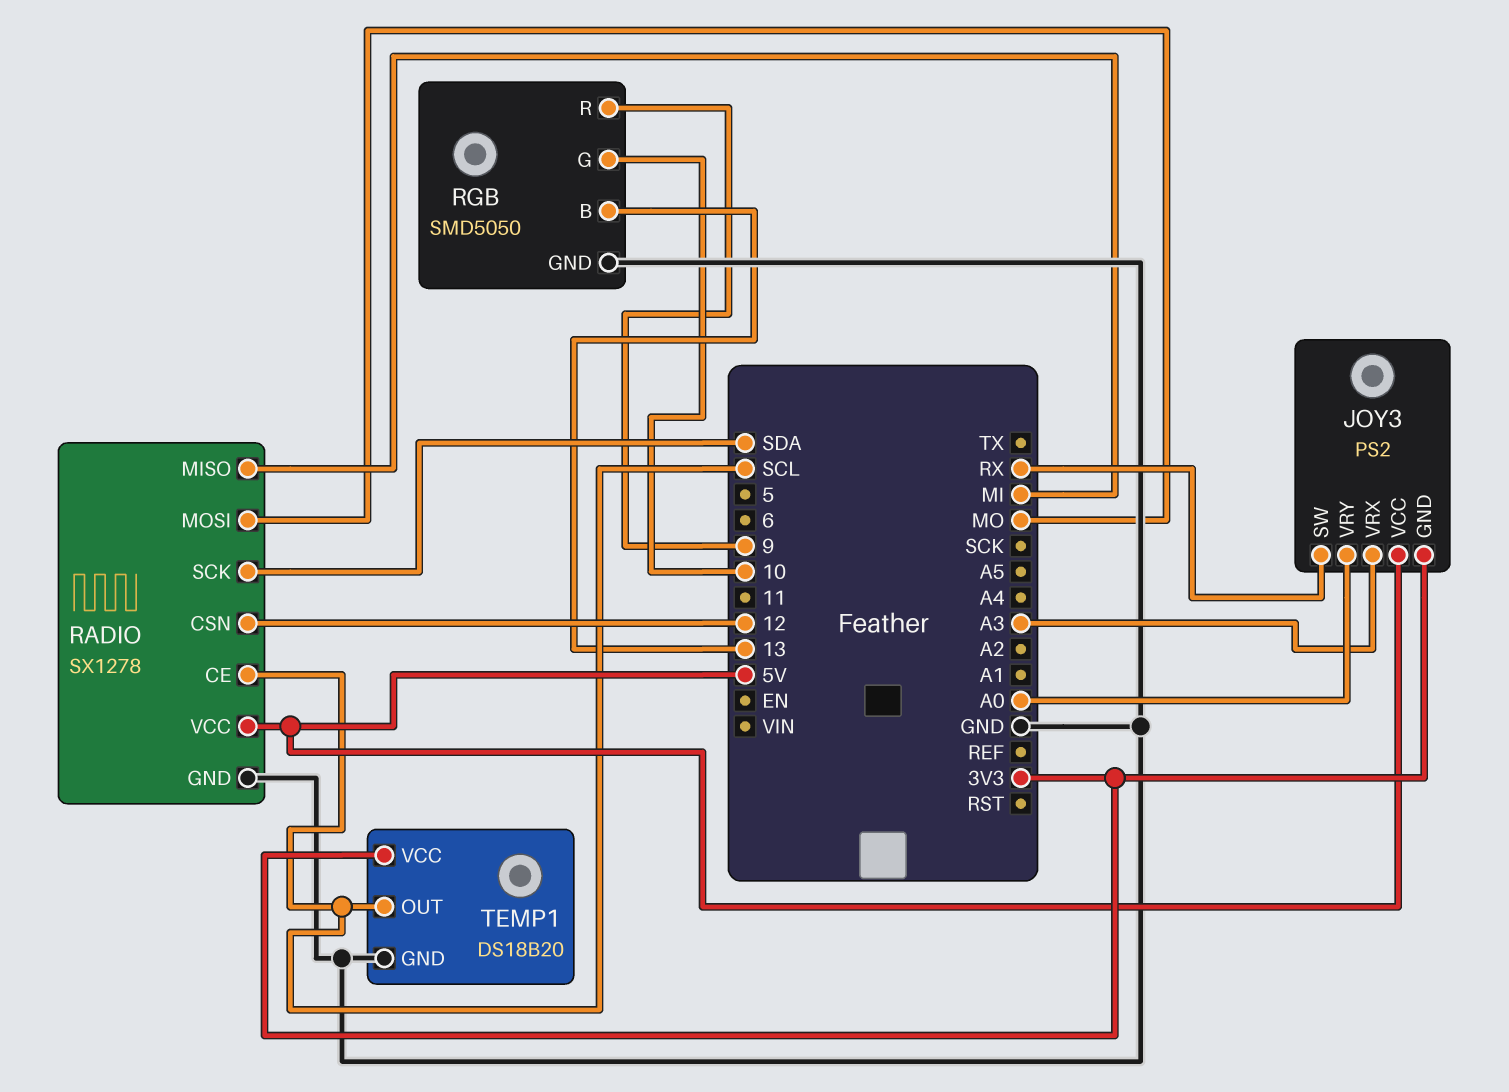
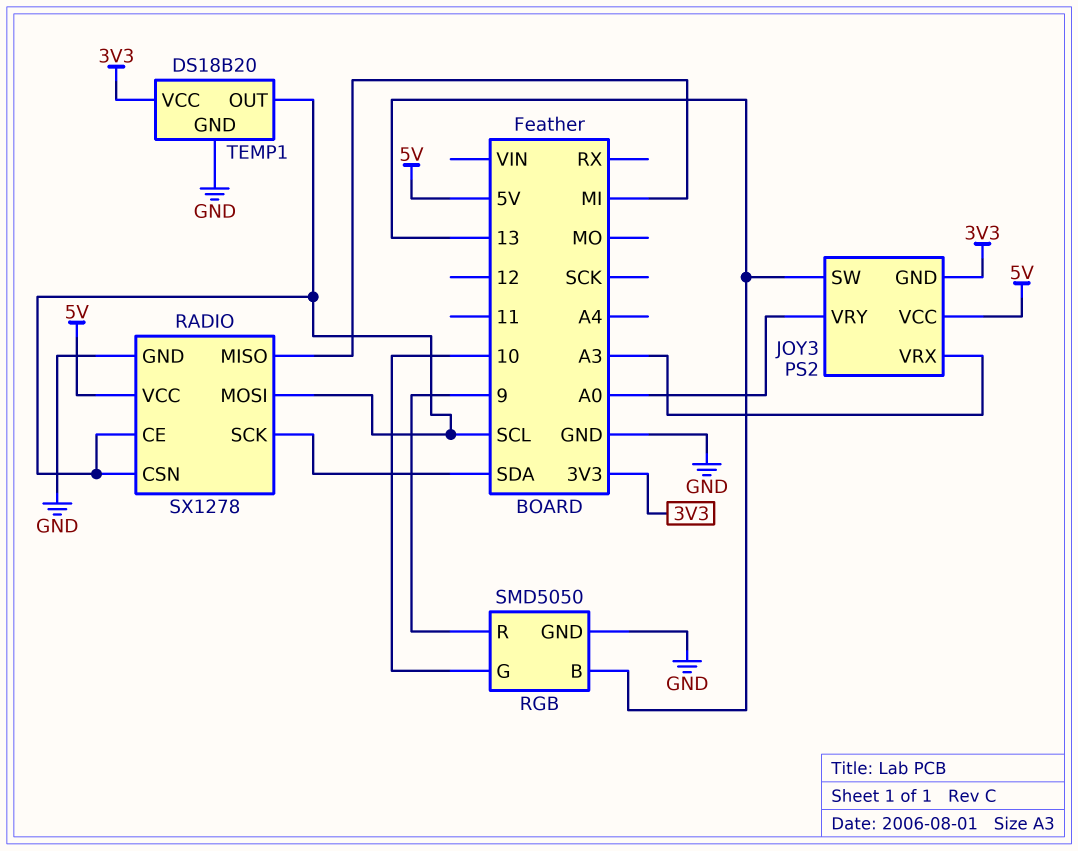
JOY3 pin SW: RX -> 13
RADIO pin CSN: 12 -> SCL
RADIO pin MOSI: MO -> SCL

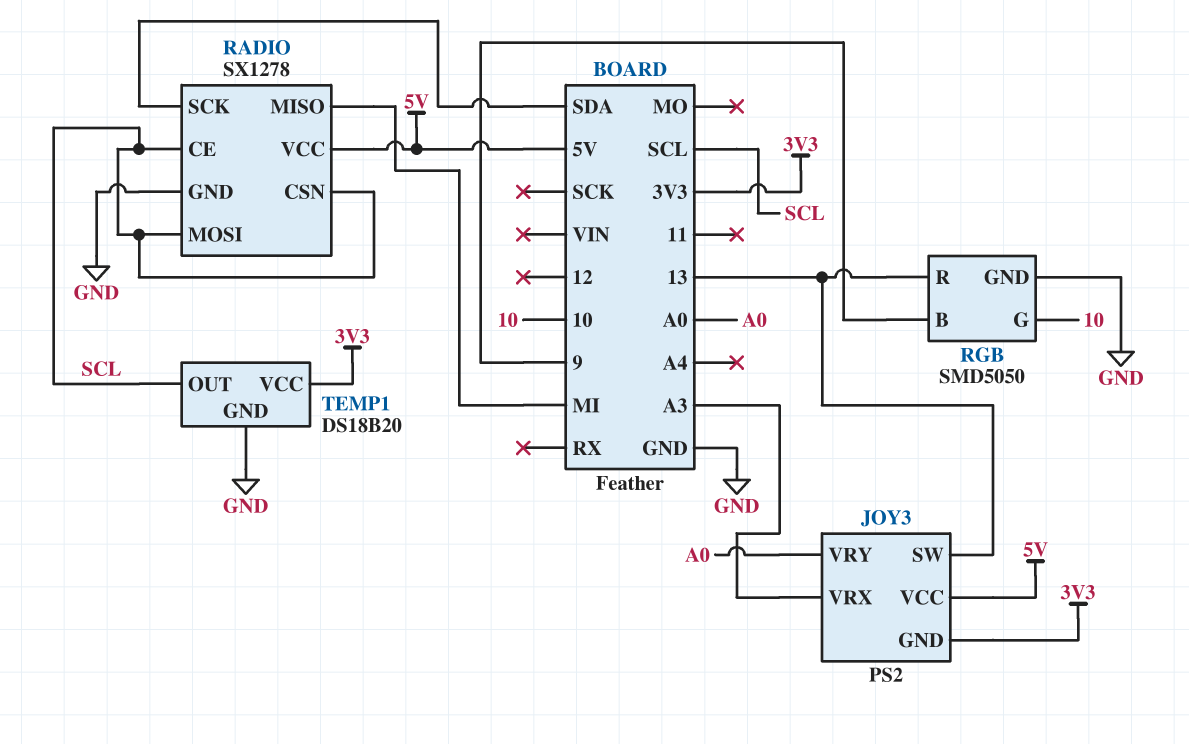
RGB pin B: 13 -> 9
RGB pin R: 9 -> 13

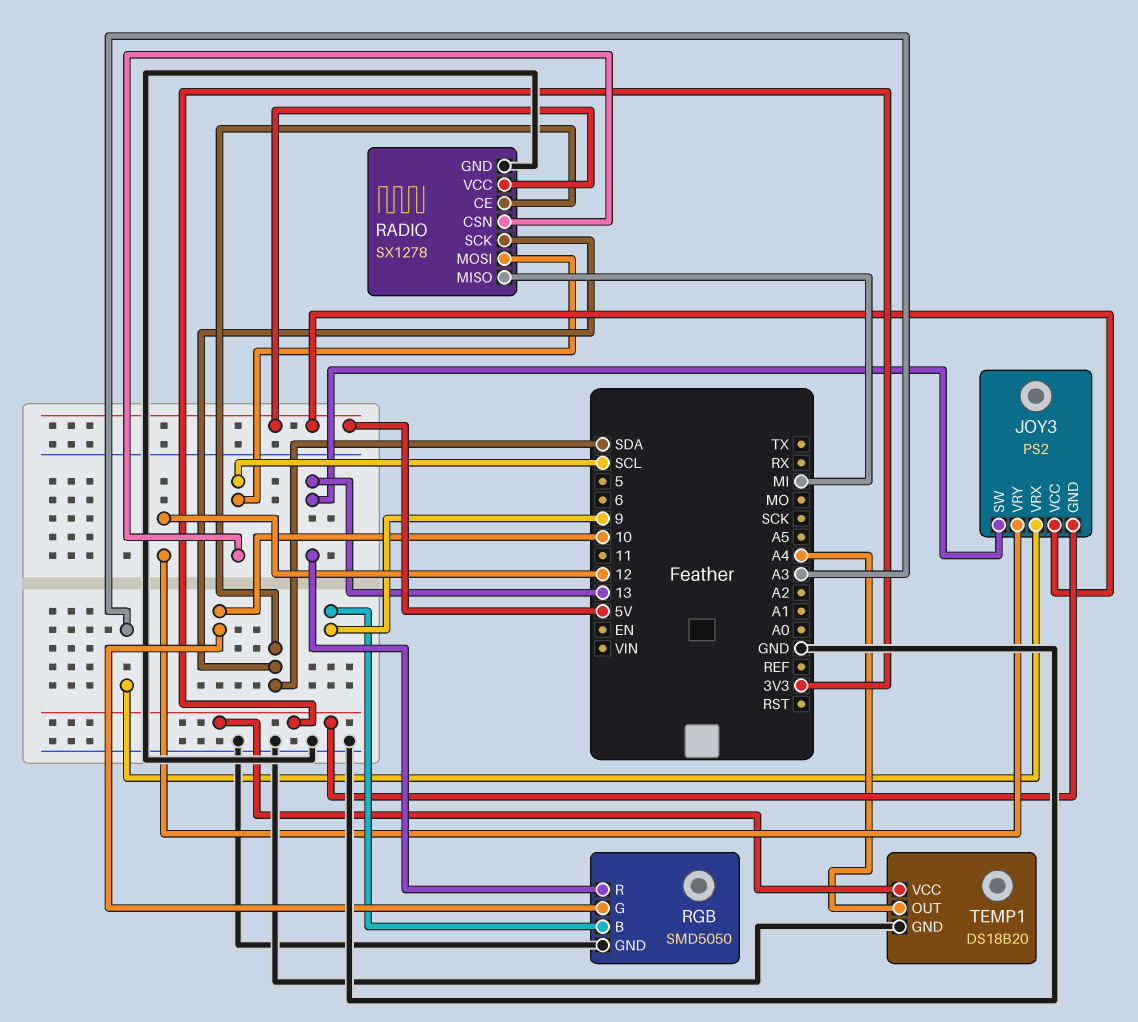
JOY3 pin VRY: A0 -> 12
RADIO pin CE: SCL -> SDA
TEMP1 pin OUT: SCL -> A4

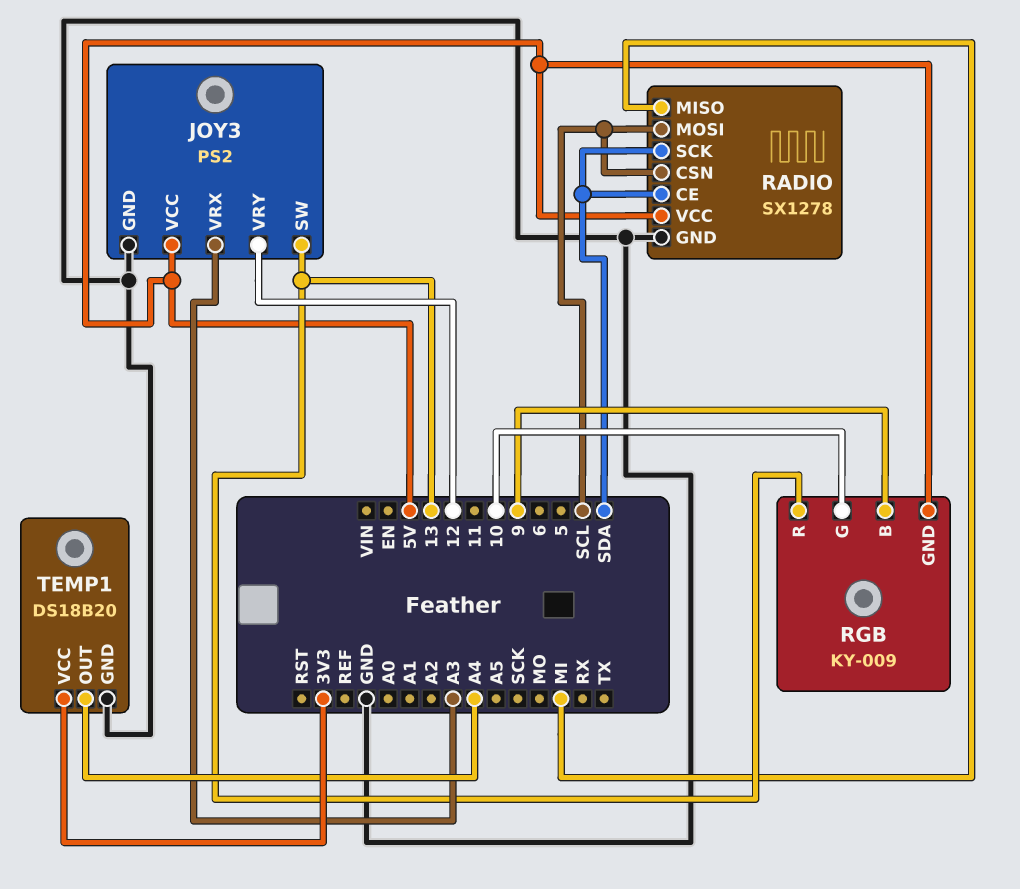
JOY3 pin GND: 3V3 -> GND
RGB: SMD5050 -> KY-009
RGB pin GND: GND -> 5V

